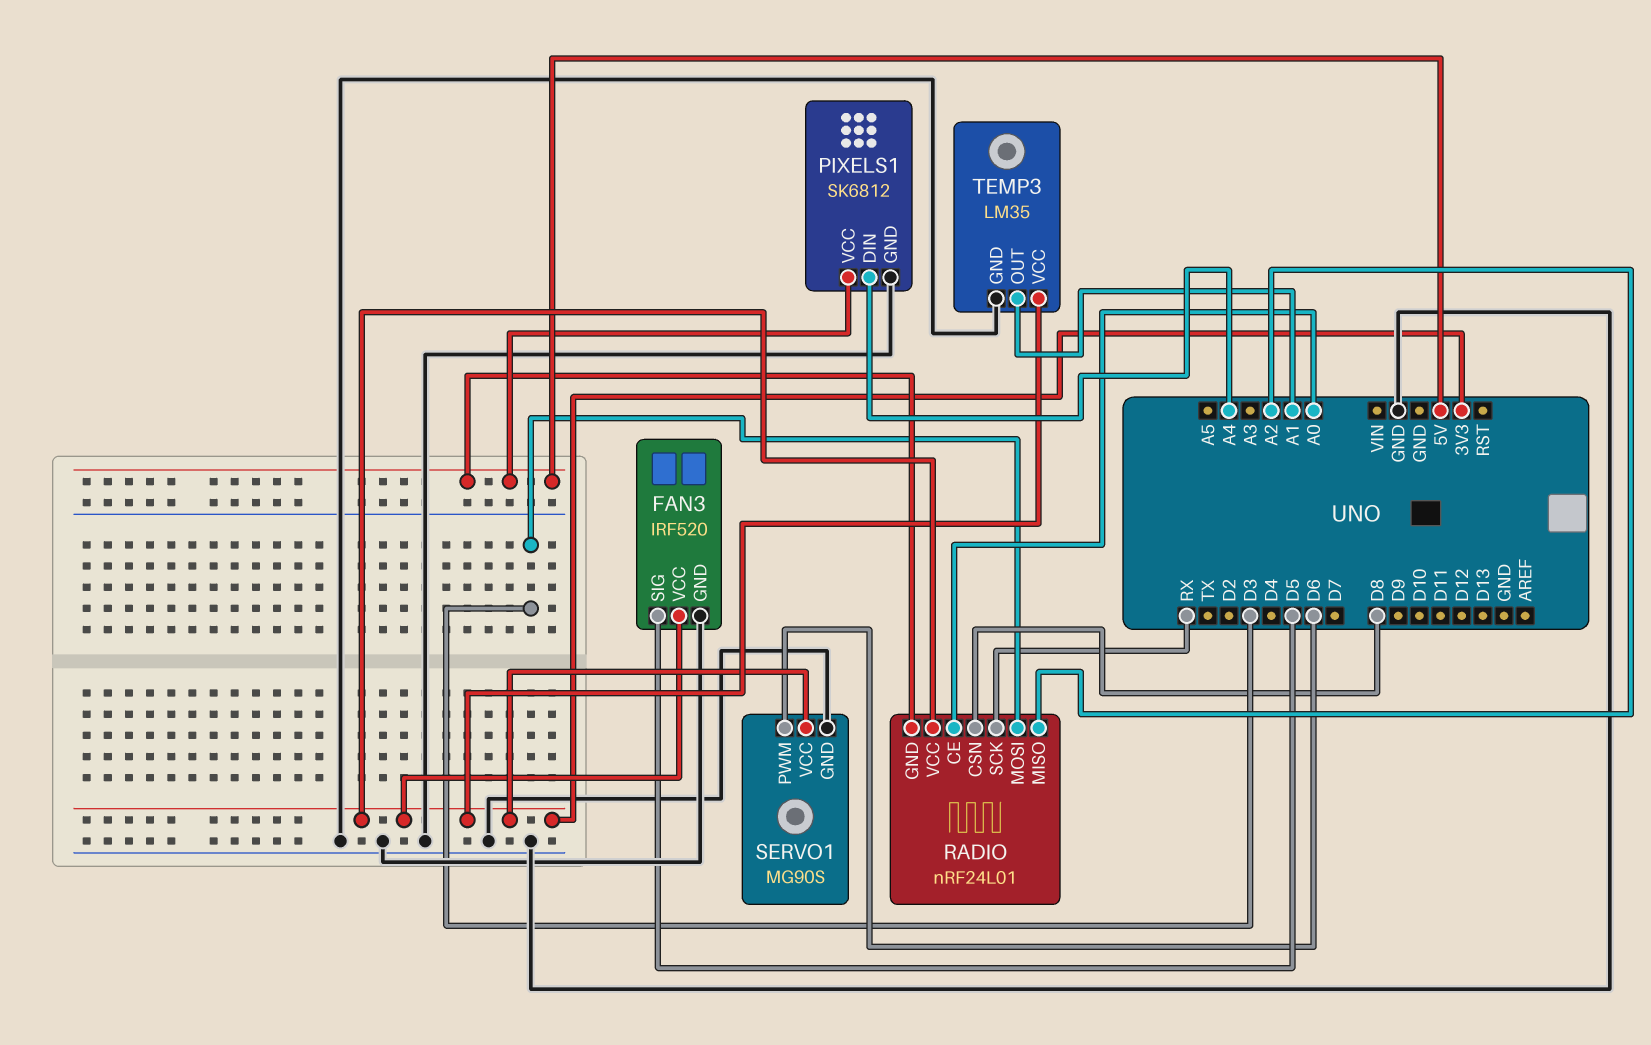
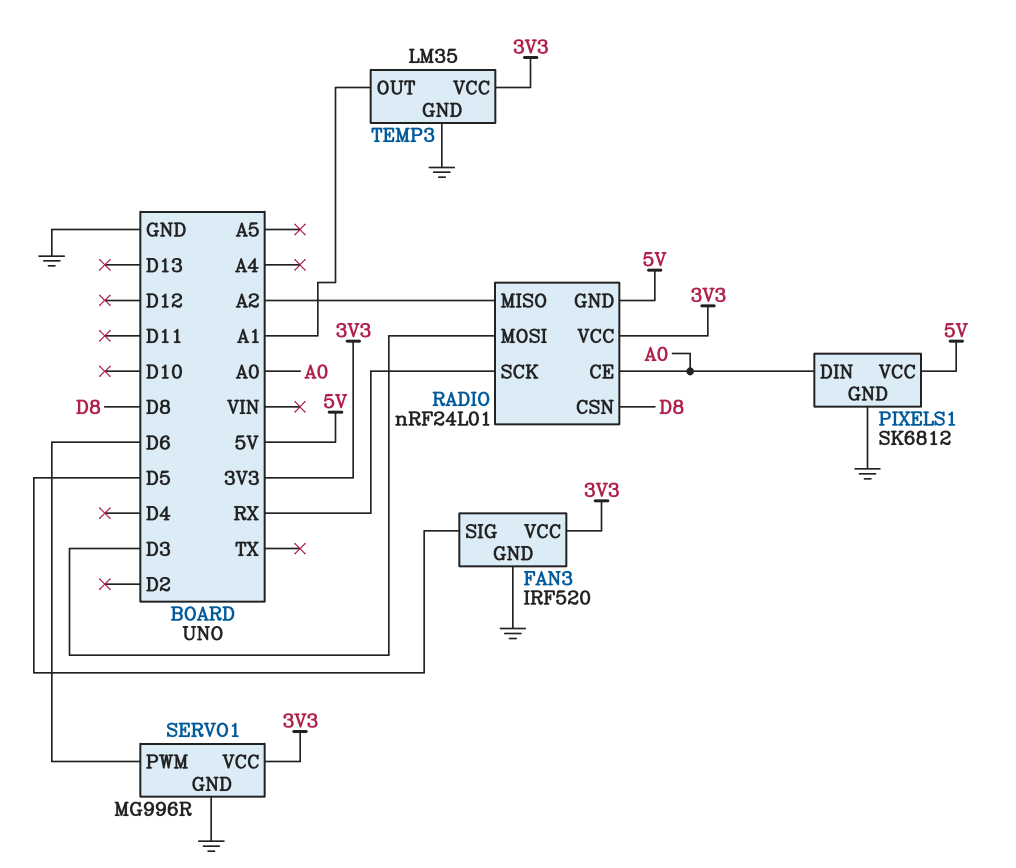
PIXELS1 pin DIN: A4 -> A0
SERVO1: MG90S -> MG996R

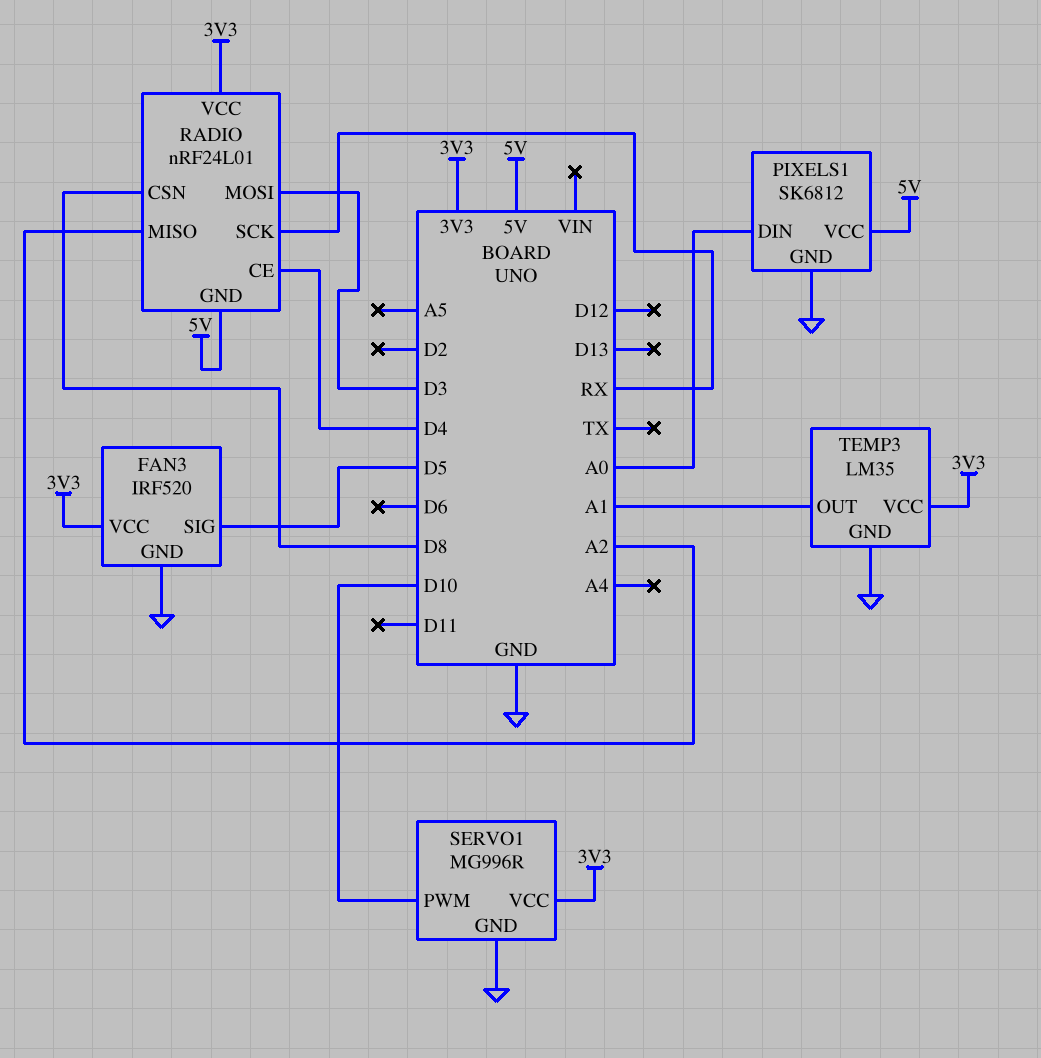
RADIO pin CE: A0 -> D4
SERVO1 pin PWM: D6 -> D10

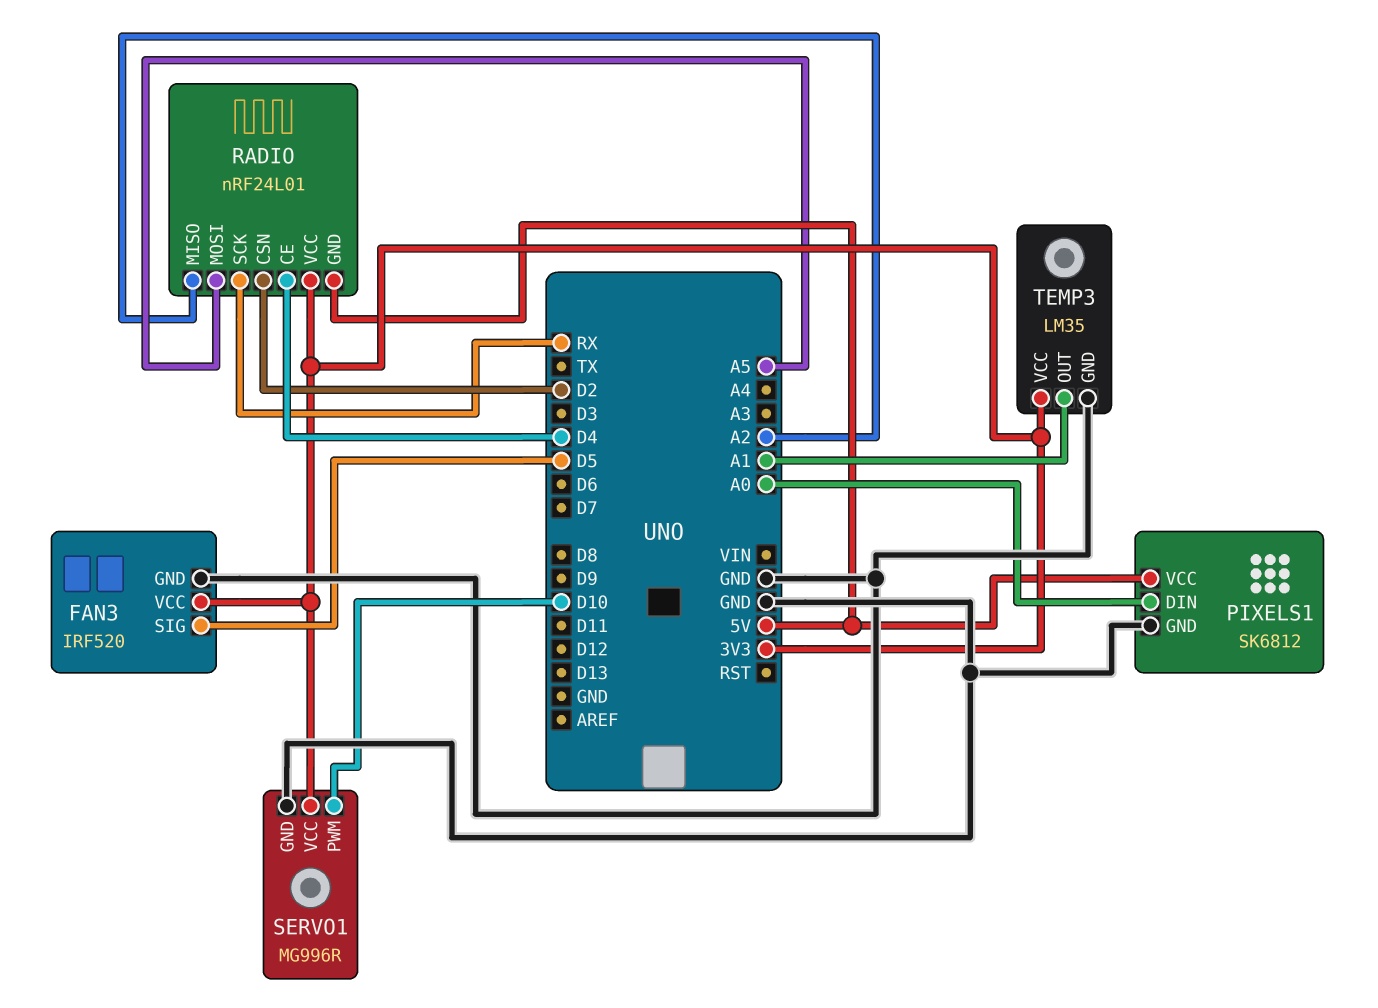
RADIO pin CSN: D8 -> D2
RADIO pin MOSI: D3 -> A5

